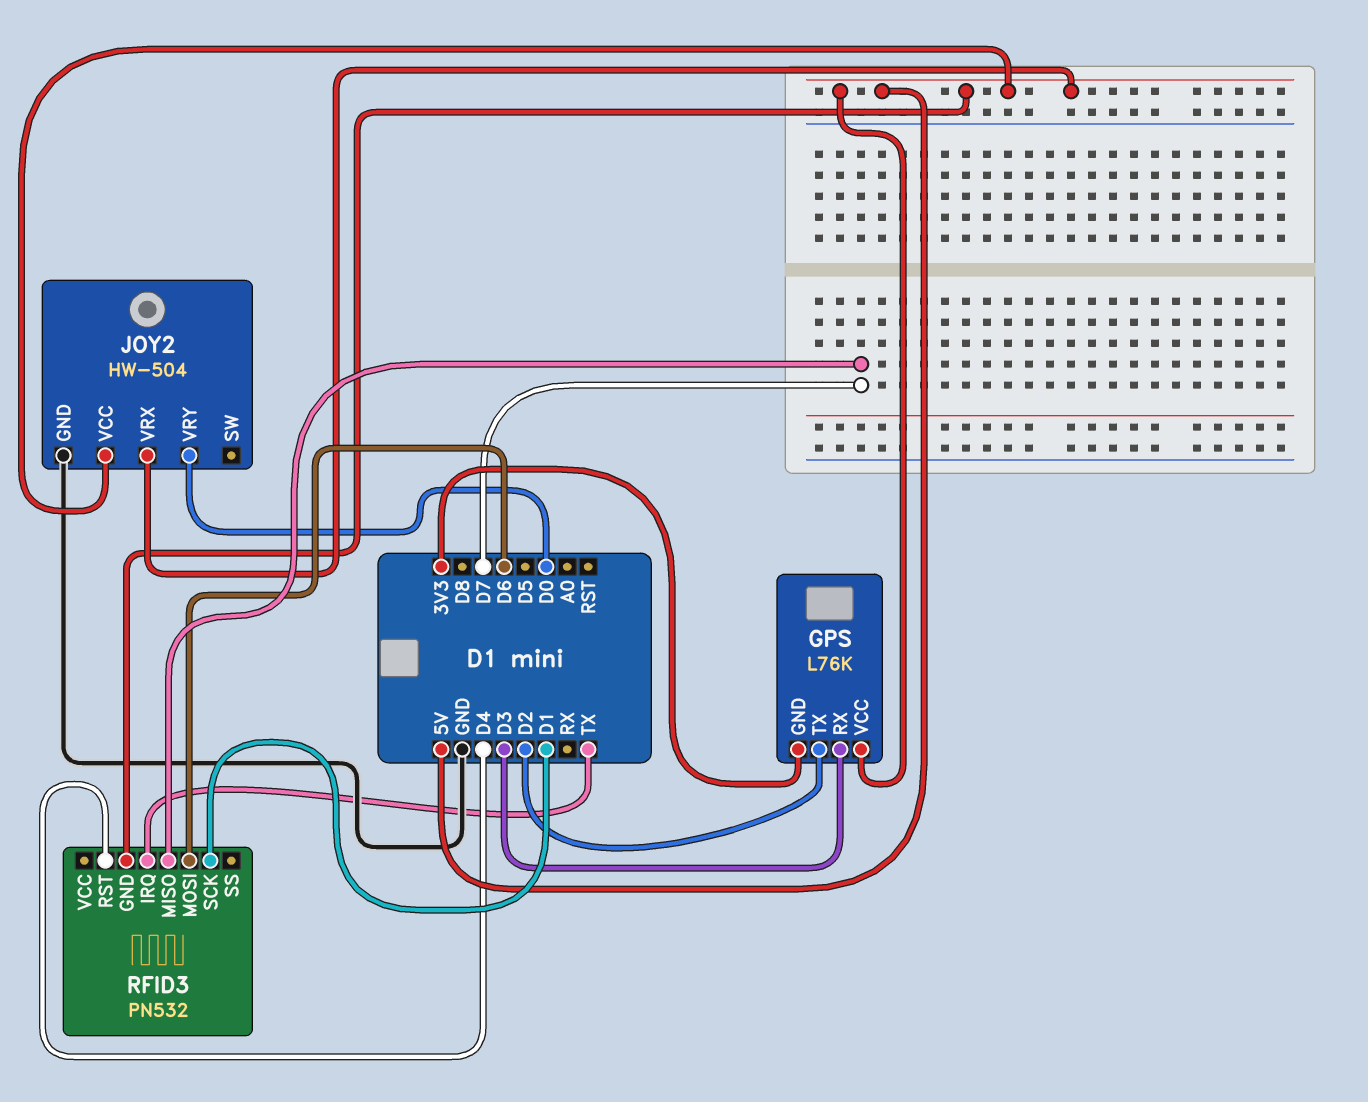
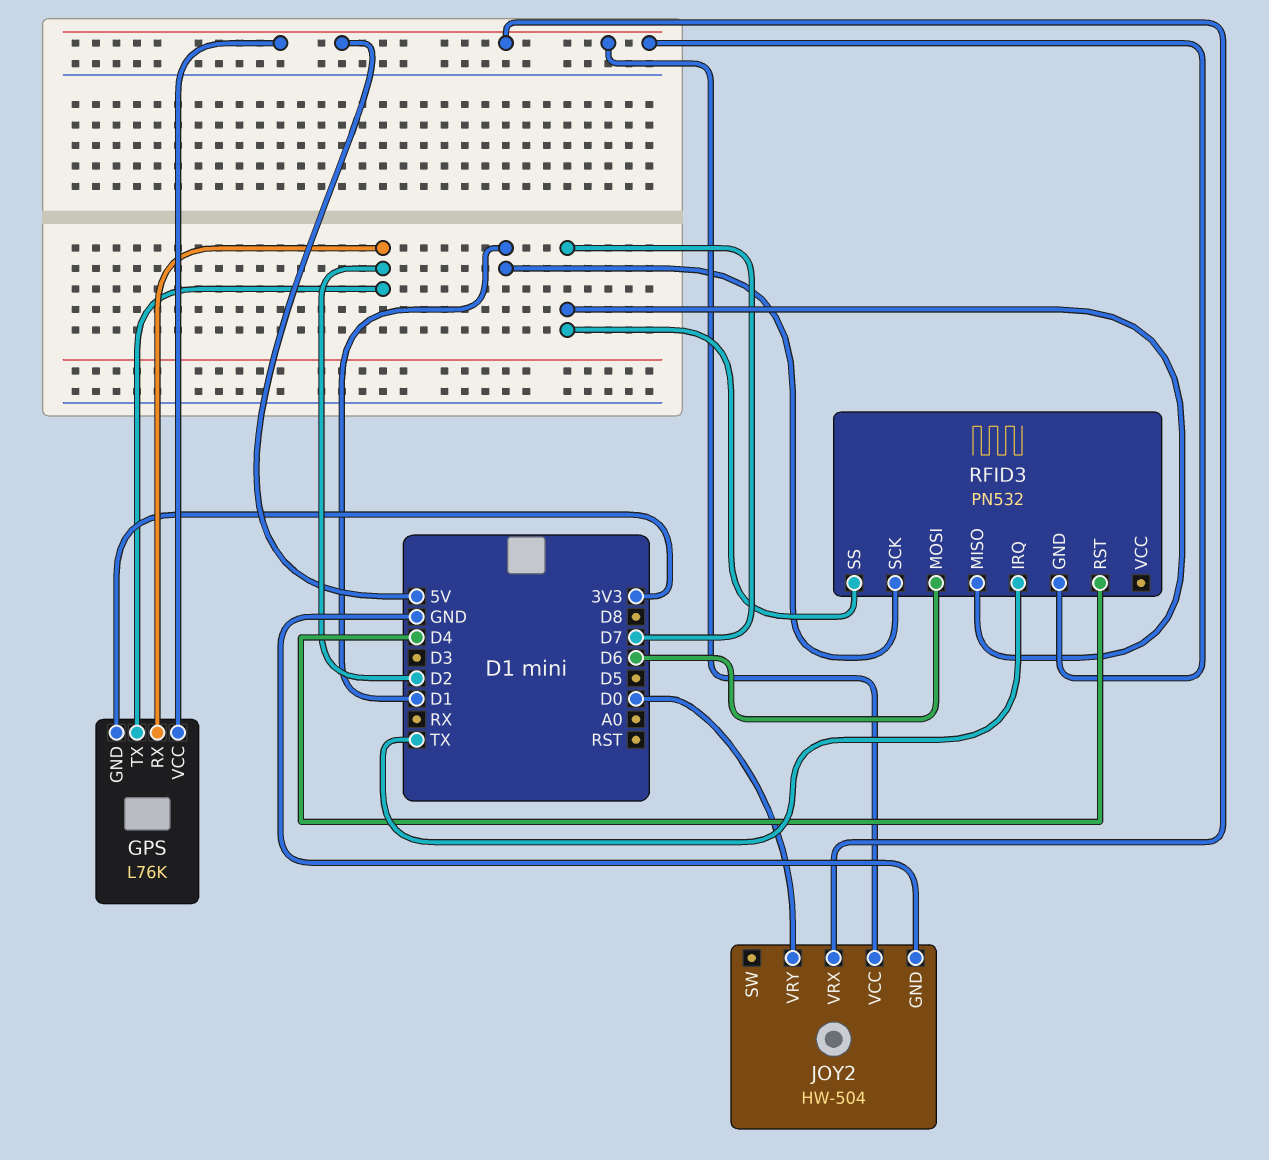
GPS pin RX: D3 -> D2
RFID3 pin SS: none -> D7

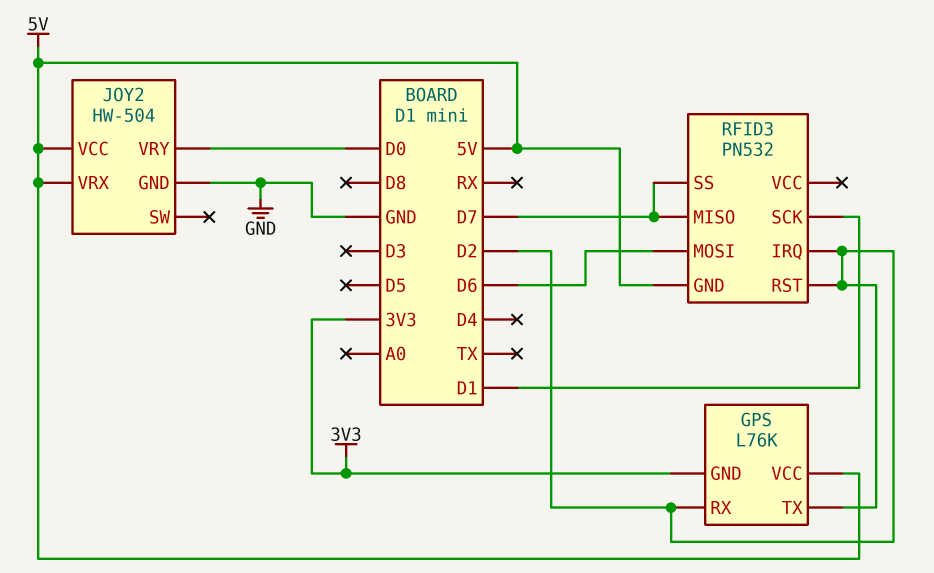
RFID3 pin IRQ: TX -> D2
RFID3 pin RST: D4 -> D2

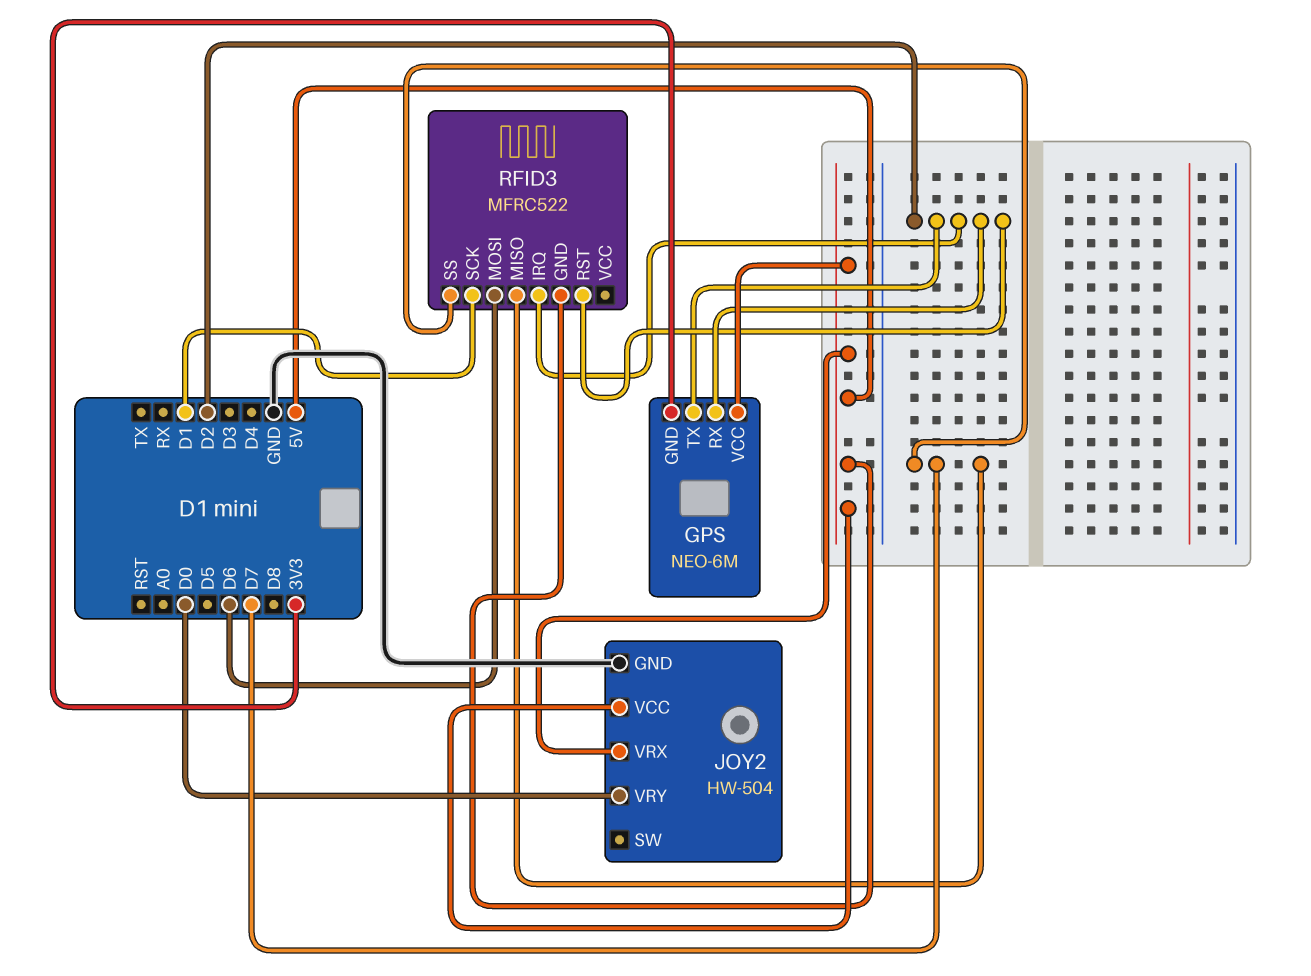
GPS: L76K -> NEO-6M
RFID3: PN532 -> MFRC522

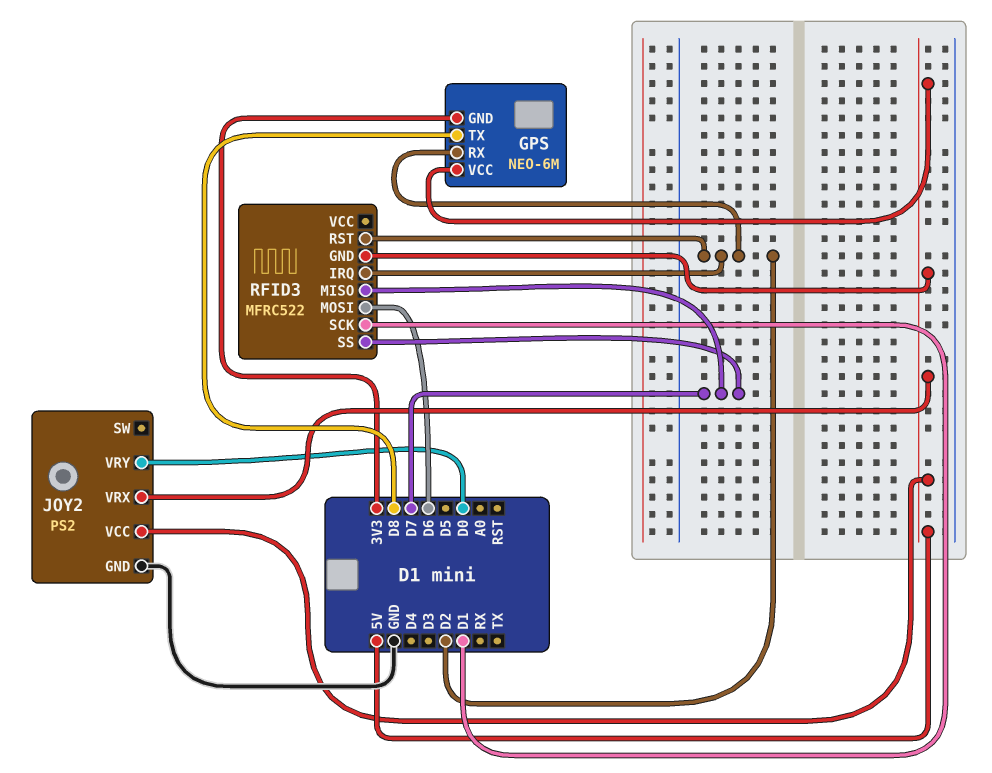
GPS pin TX: D2 -> D8
JOY2: HW-504 -> PS2

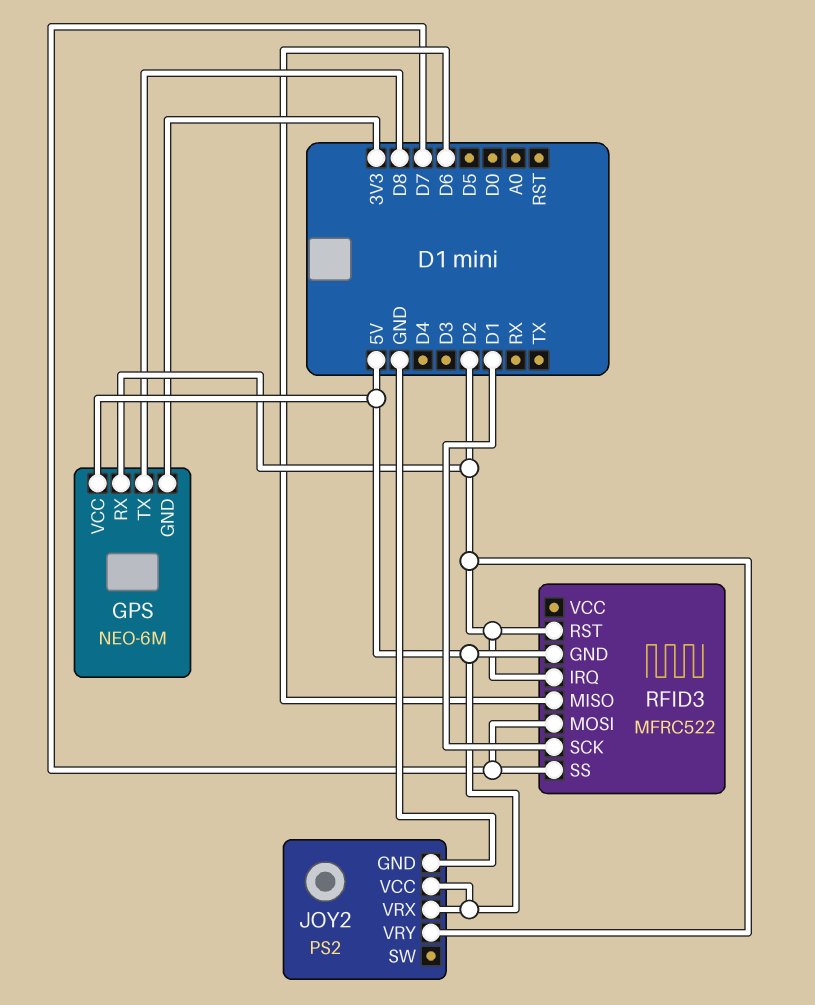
JOY2 pin VRY: D0 -> D2
RFID3 pin MISO: D7 -> D6
RFID3 pin MOSI: D6 -> D7

